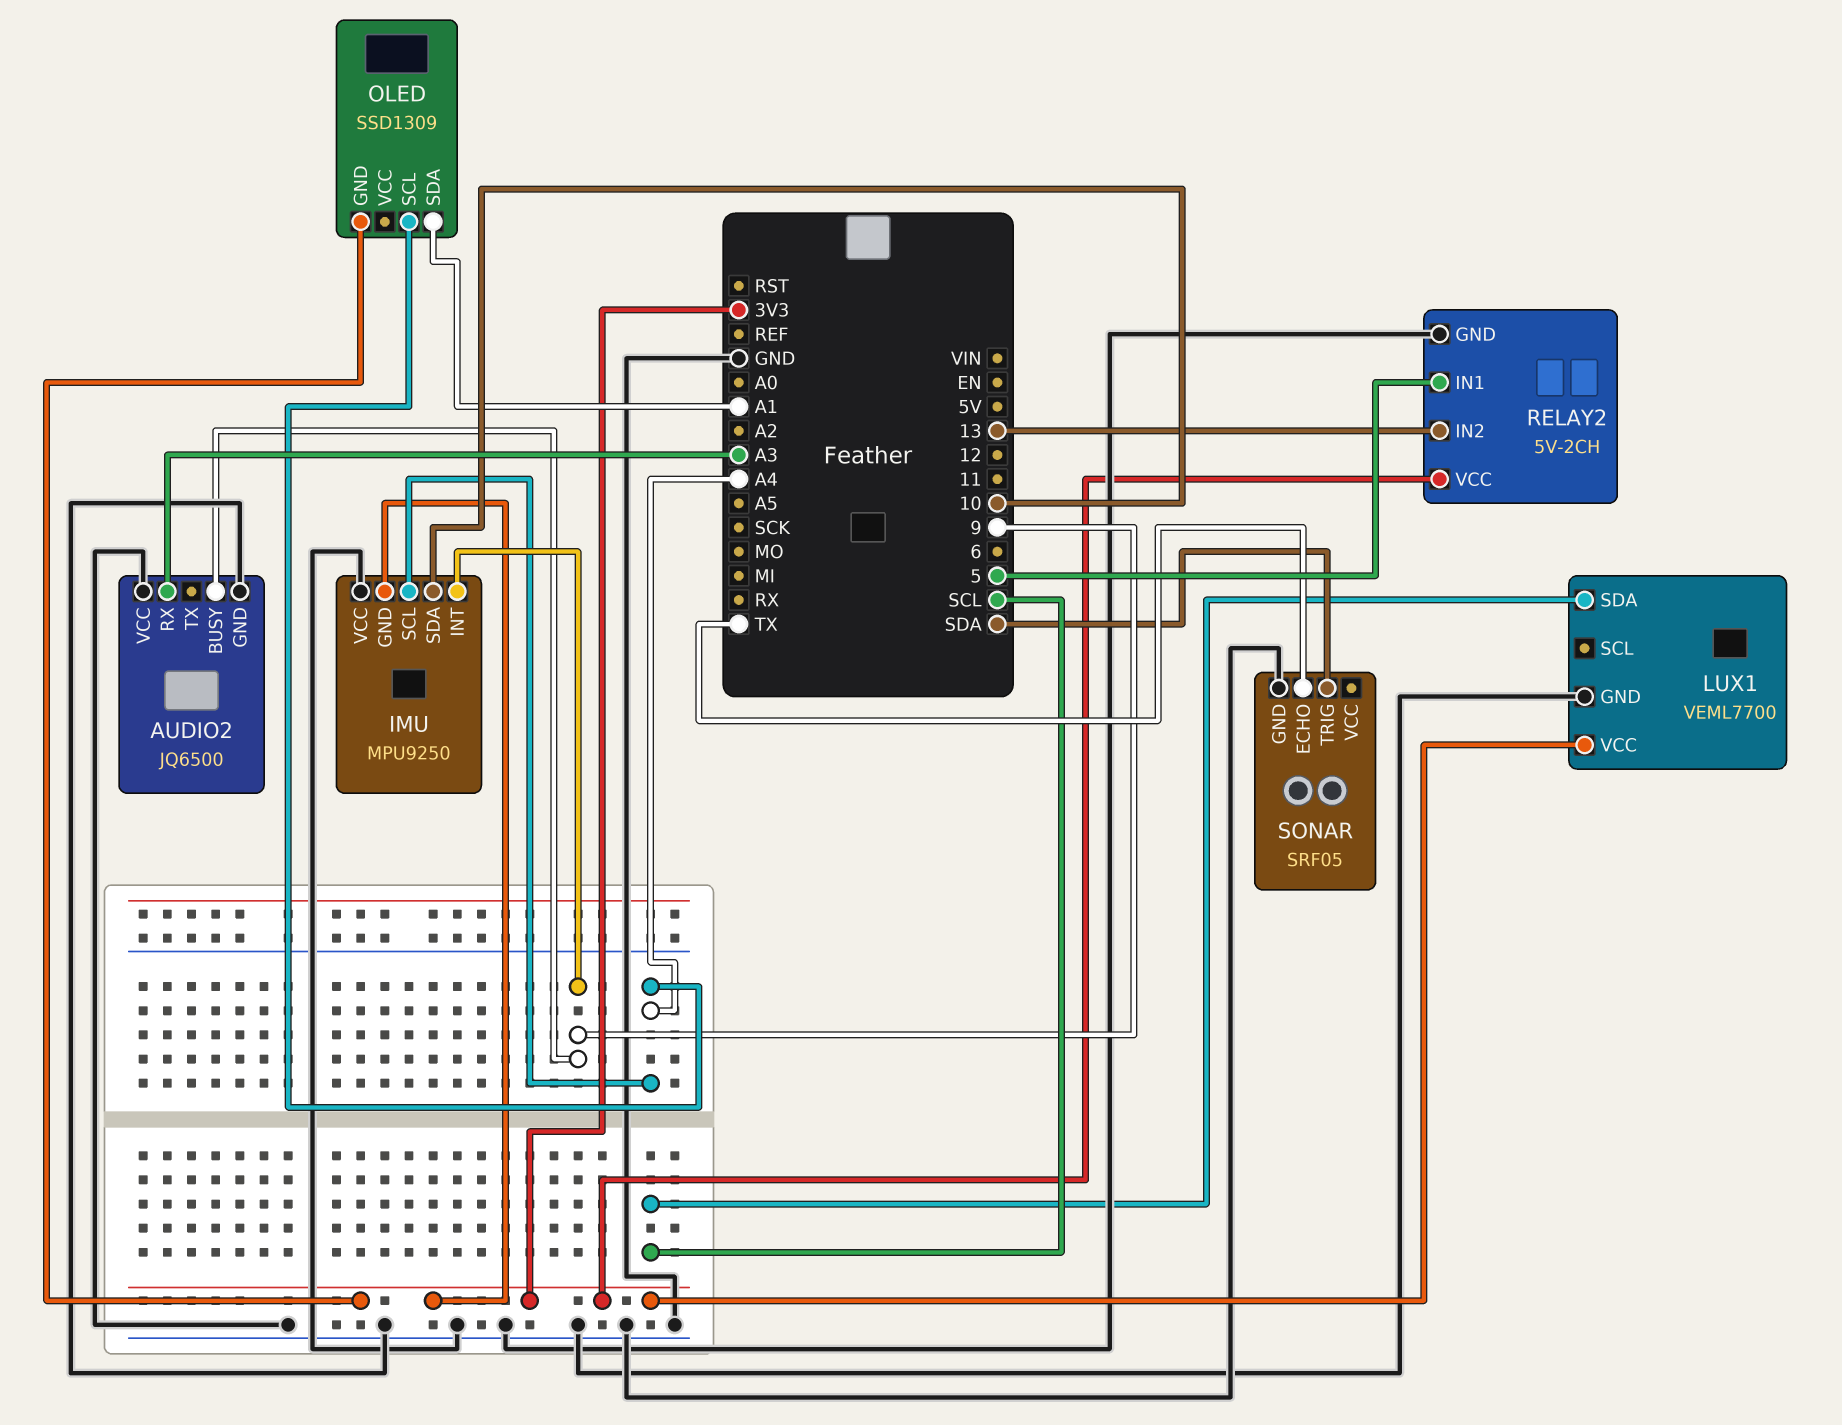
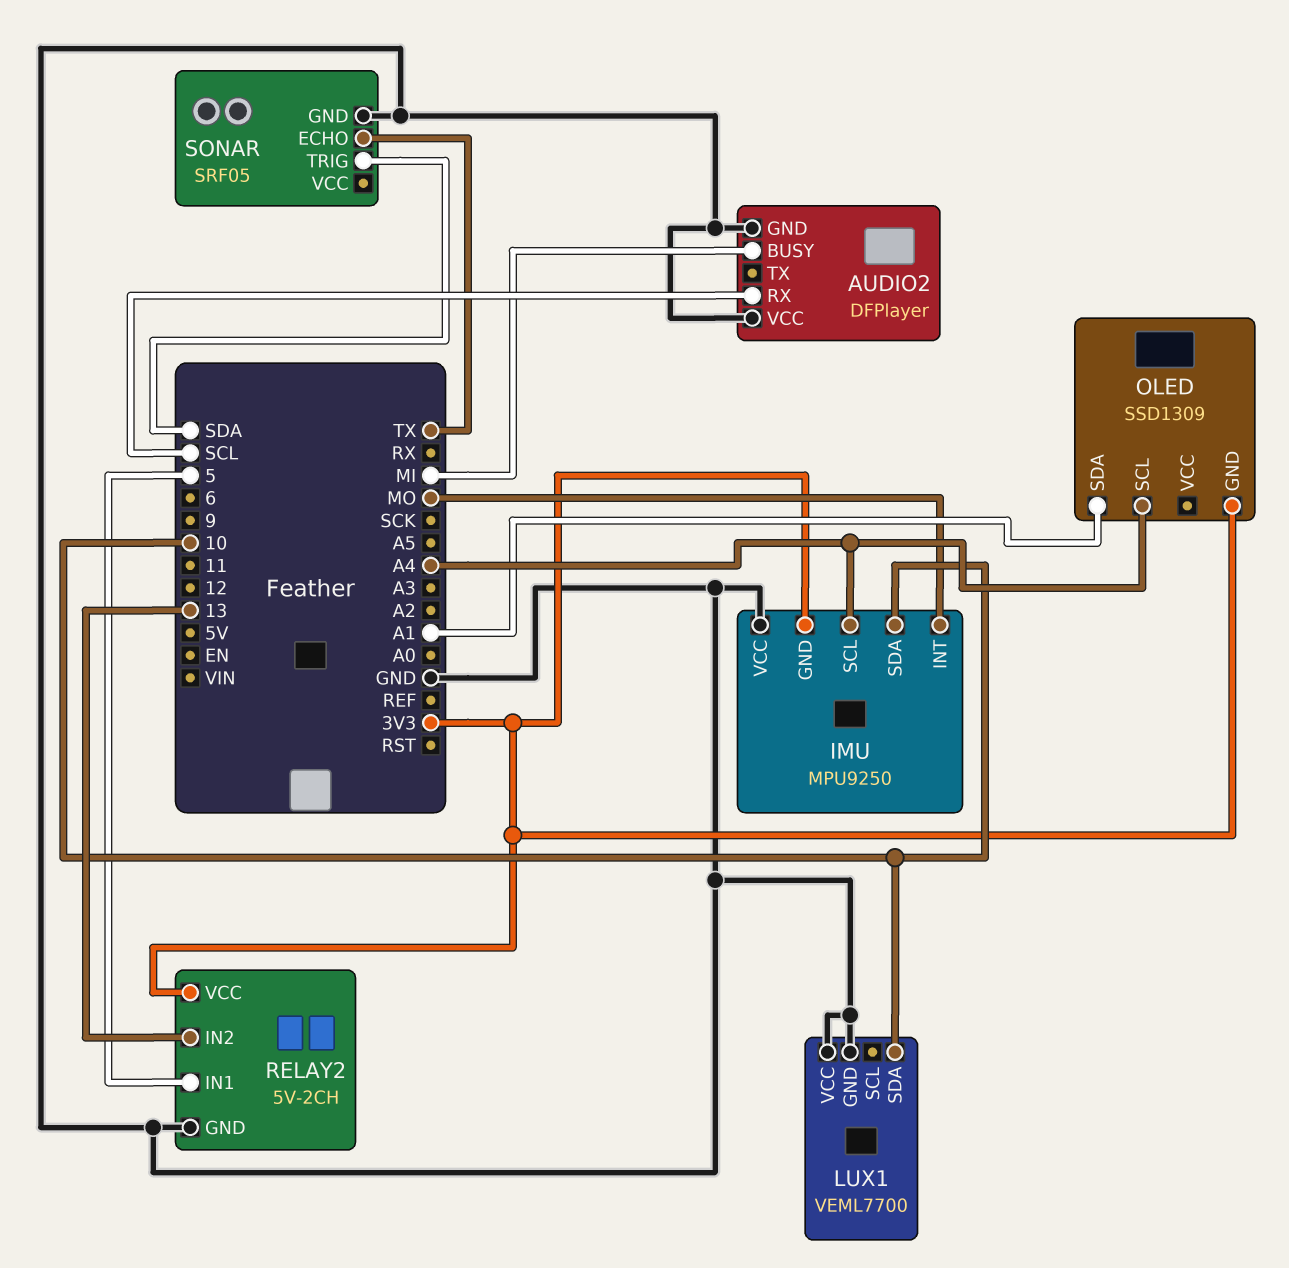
AUDIO2: JQ6500 -> DFPlayer
AUDIO2 pin BUSY: 9 -> MI
AUDIO2 pin RX: A3 -> SCL
IMU pin INT: 9 -> MO
LUX1 pin SDA: SCL -> 10
LUX1 pin VCC: 3V3 -> GND

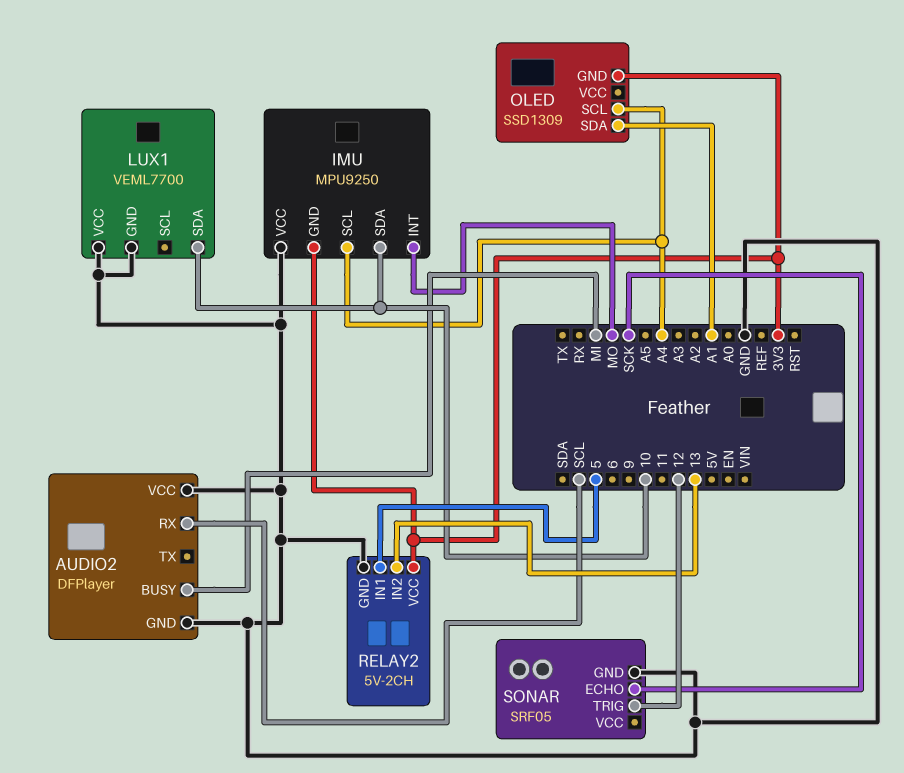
SONAR pin ECHO: TX -> SCK
SONAR pin TRIG: SDA -> 12

